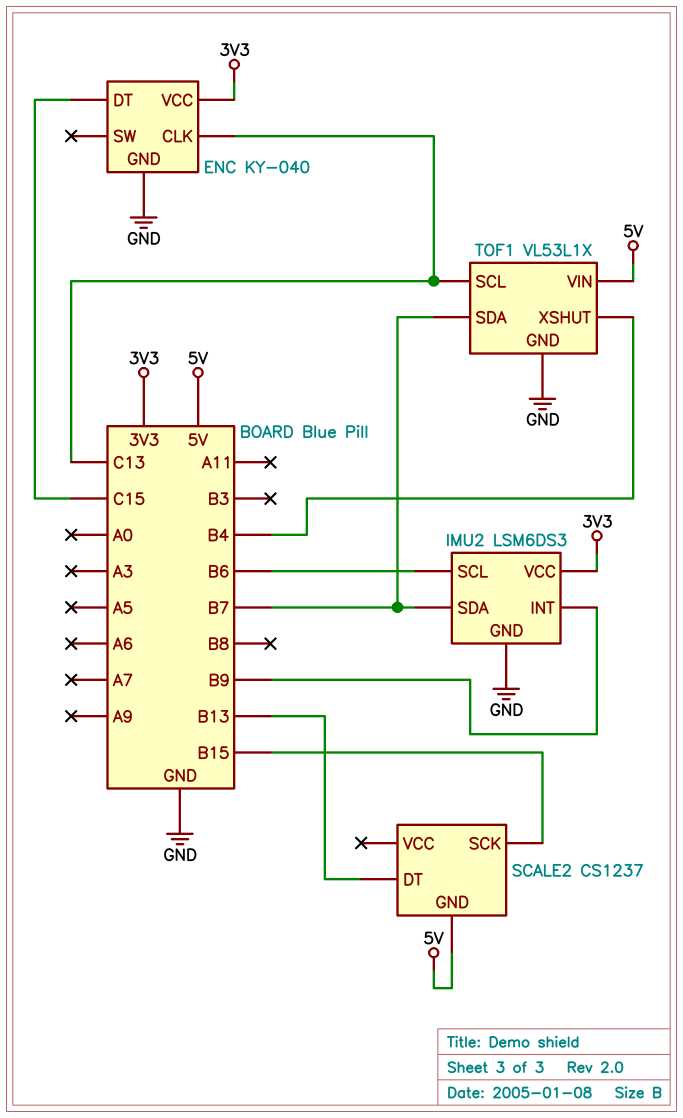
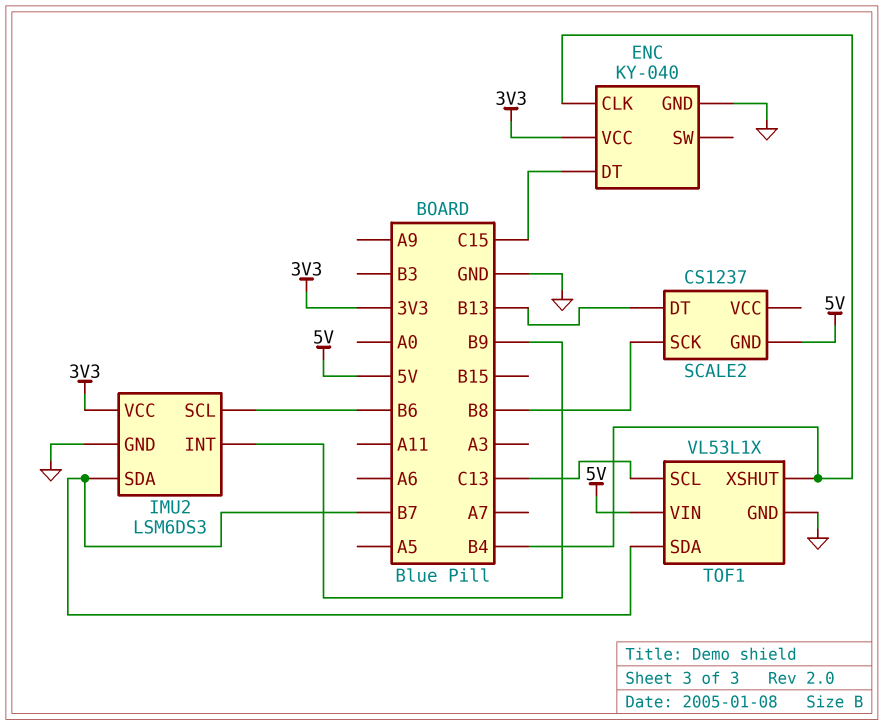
ENC pin CLK: C13 -> B4
SCALE2 pin SCK: B15 -> B8

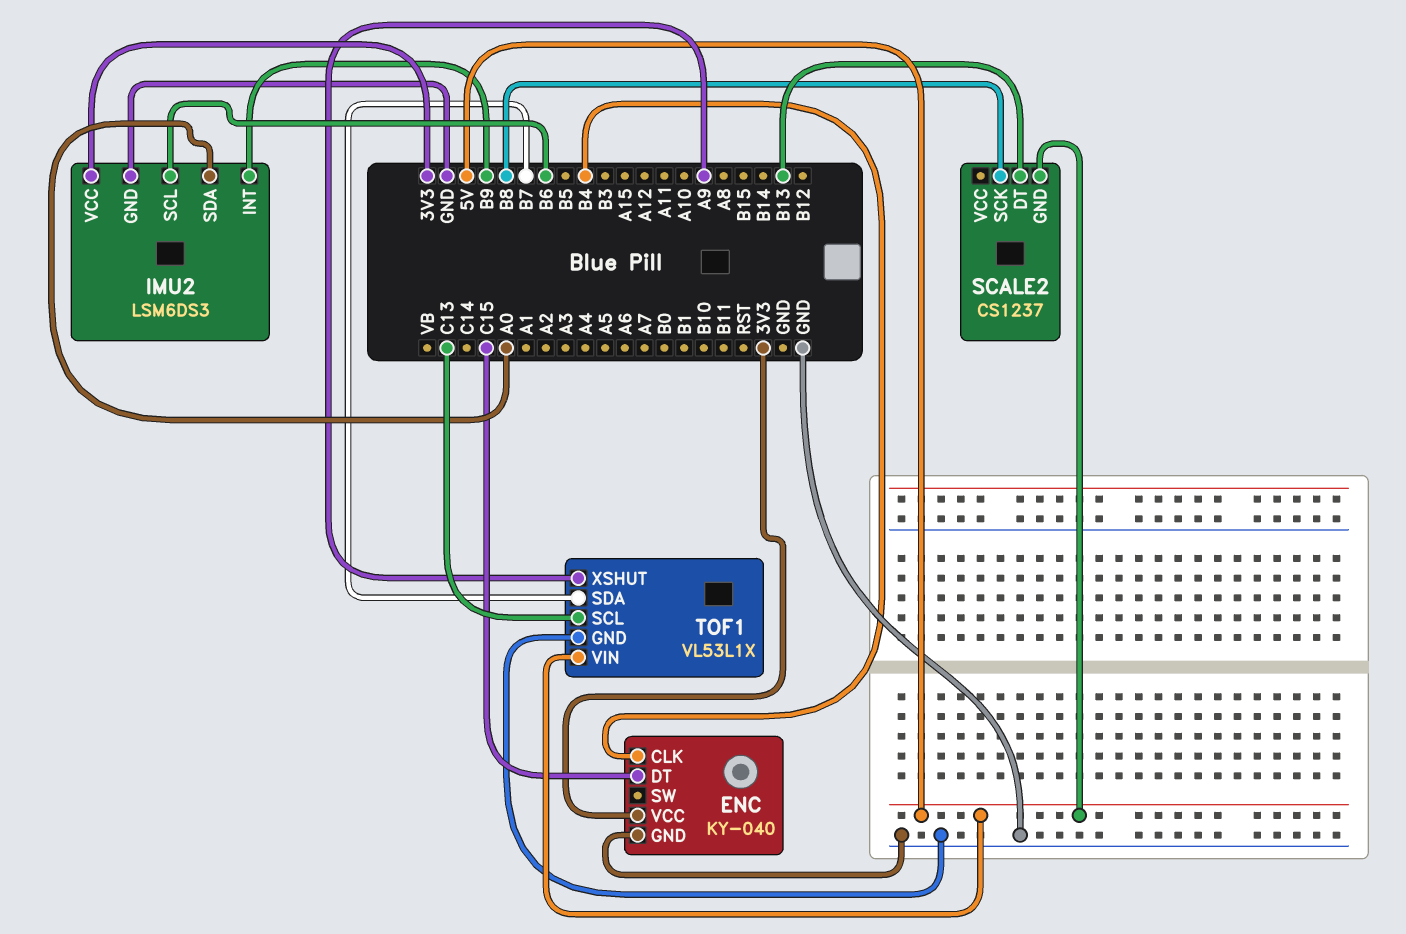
IMU2 pin SDA: B7 -> A0
TOF1 pin XSHUT: B4 -> A9

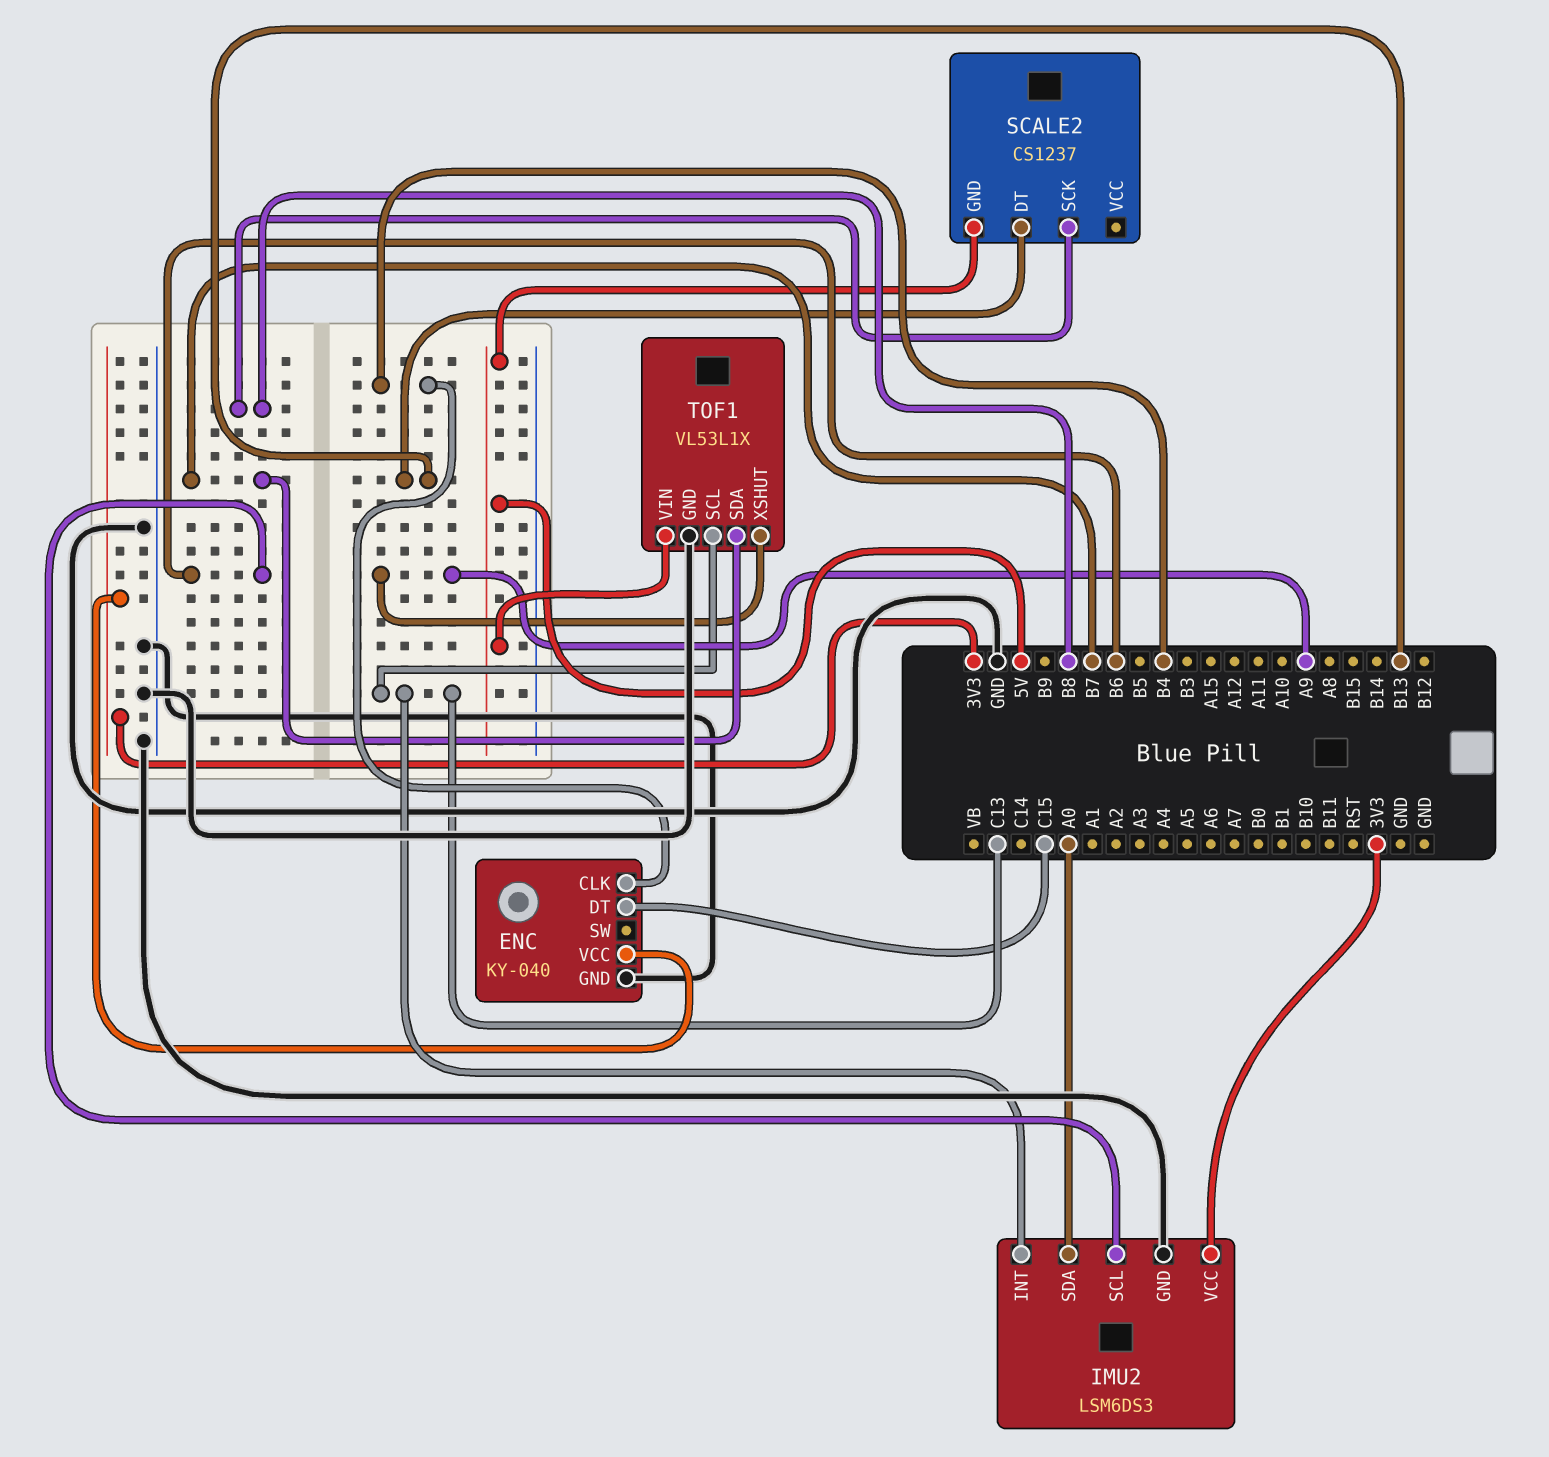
IMU2 pin INT: B9 -> C13

